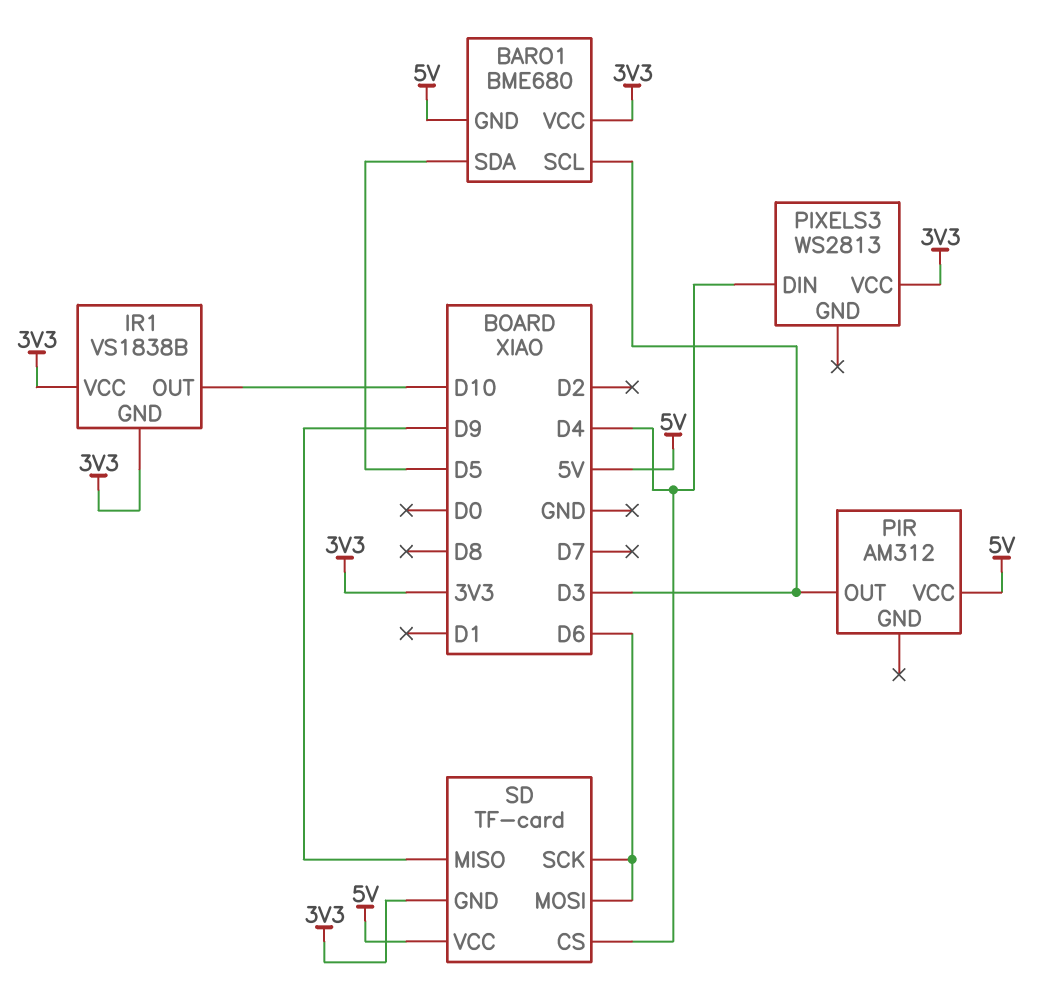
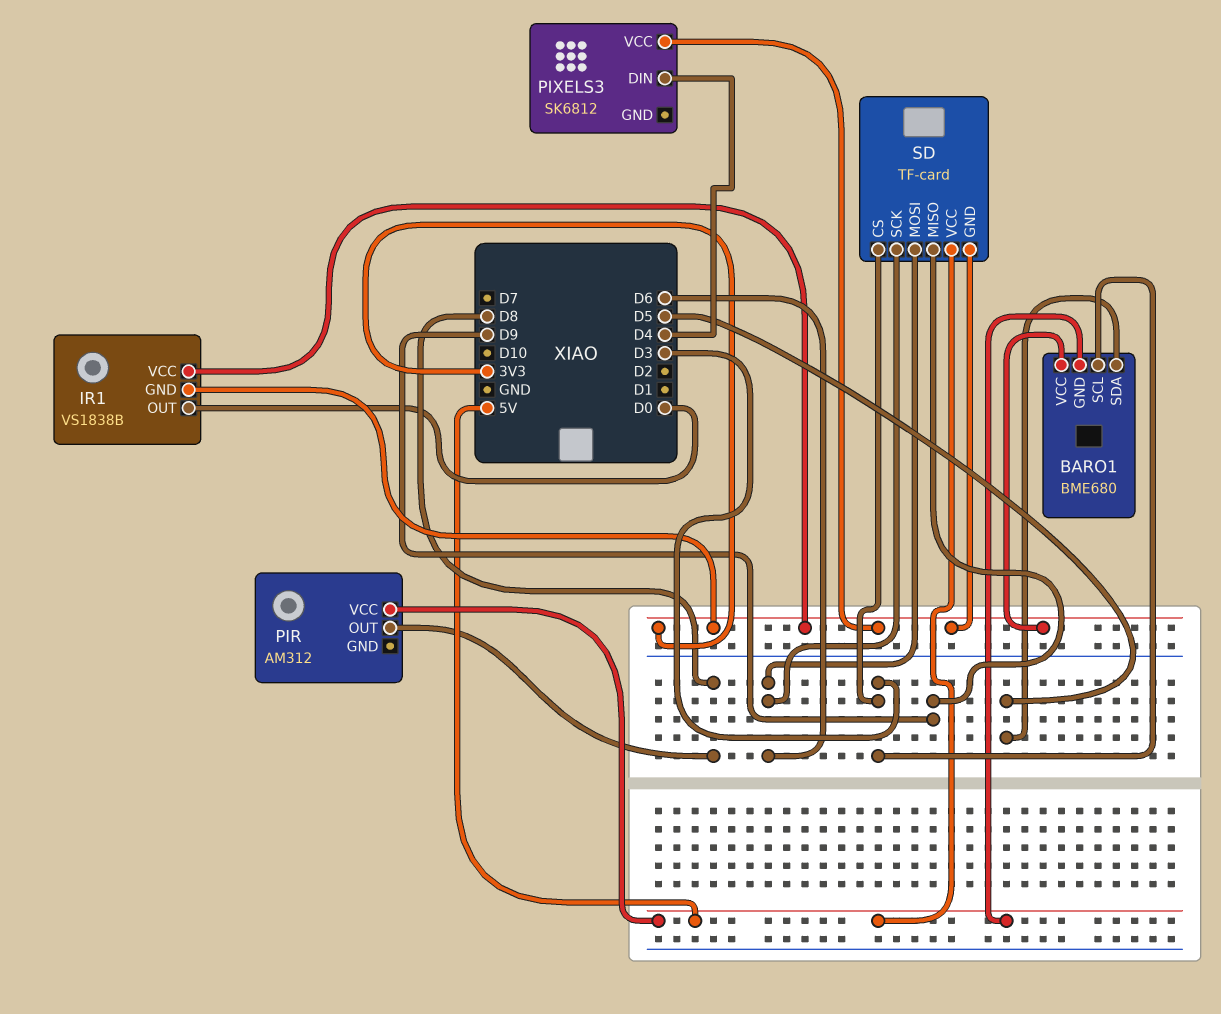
IR1 pin OUT: D10 -> D0
PIR pin OUT: D3 -> D8
PIXELS3: WS2813 -> SK6812
SD pin CS: D4 -> D3

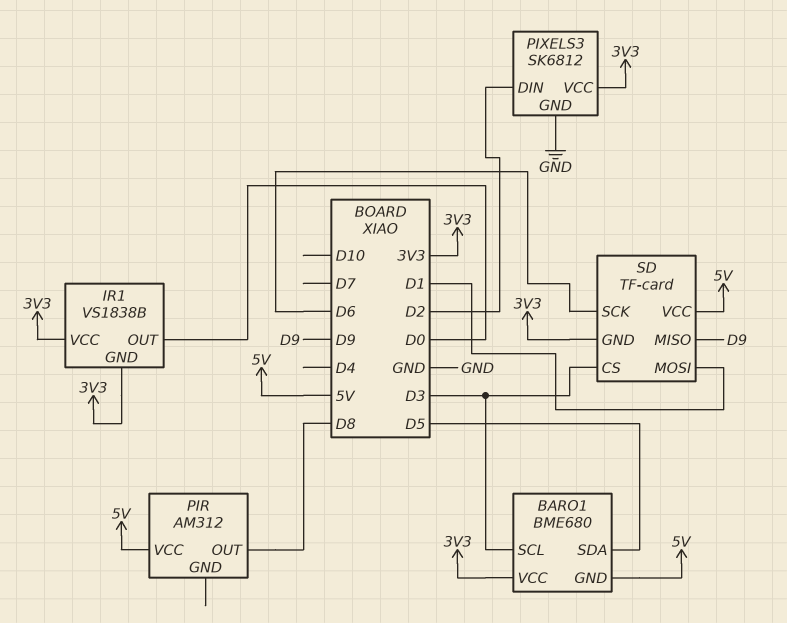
PIXELS3 pin DIN: D4 -> D2
PIXELS3 pin GND: none -> GND
SD pin MOSI: D6 -> D1

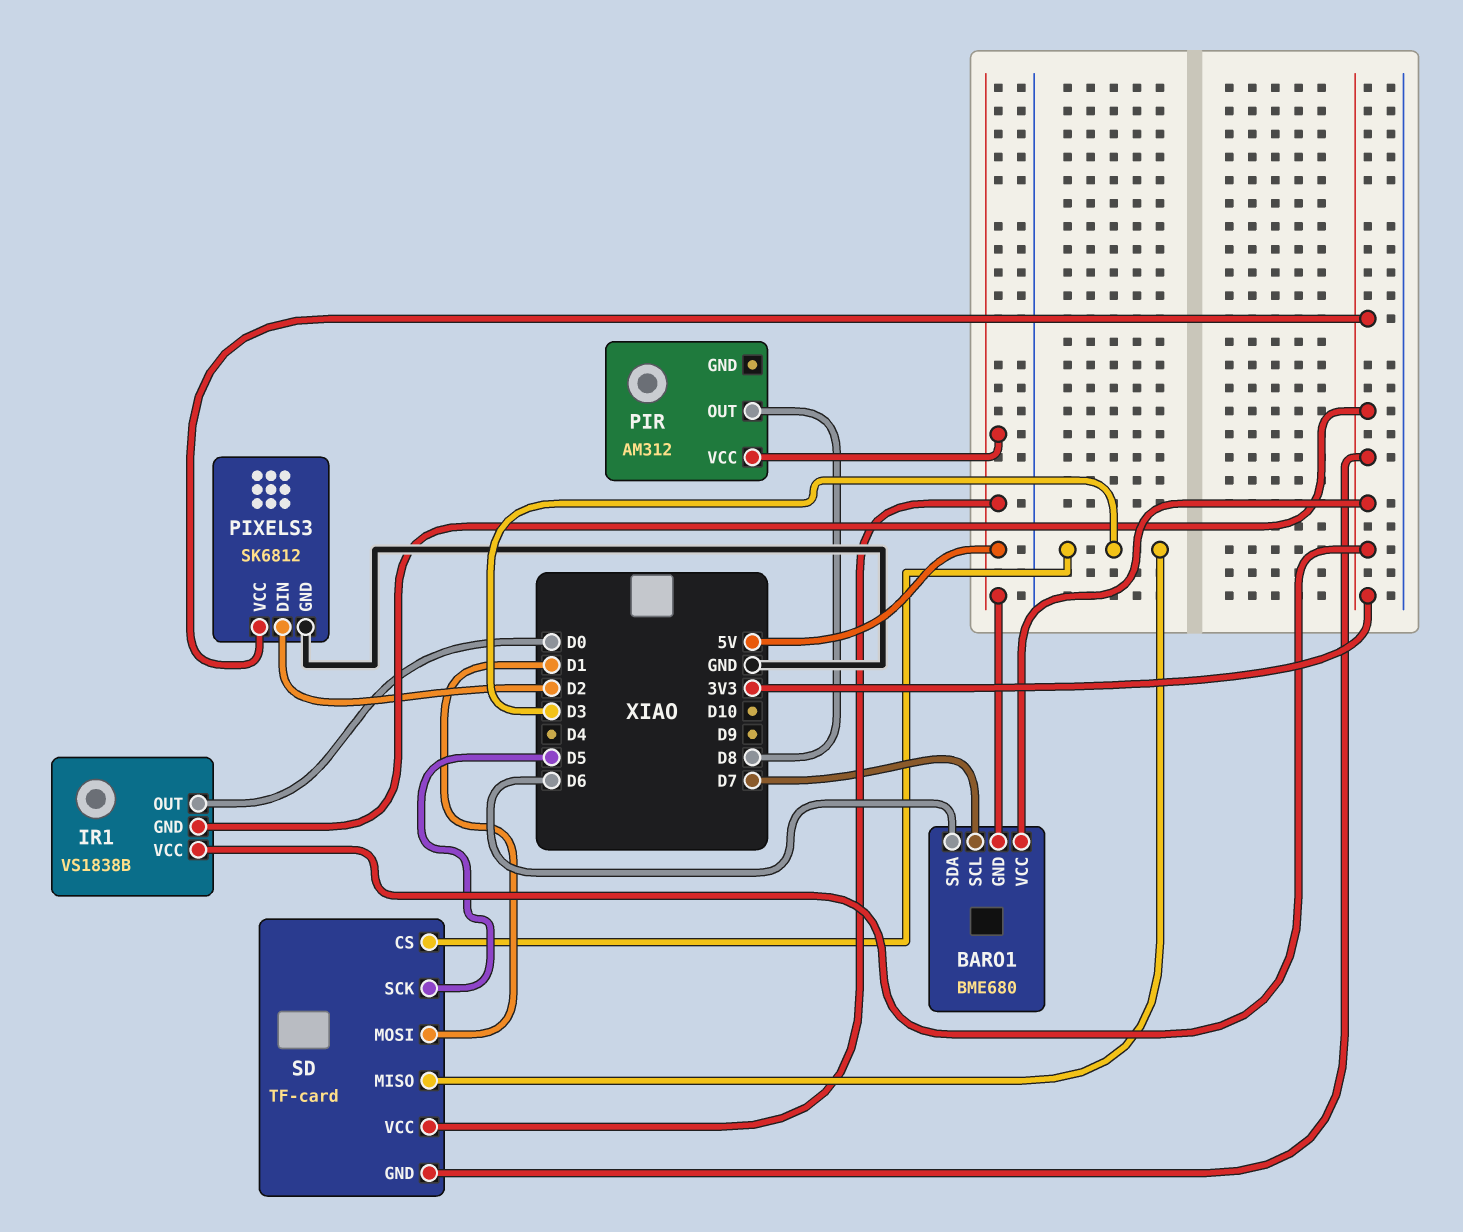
BARO1 pin SCL: D3 -> D7
BARO1 pin SDA: D5 -> D6
SD pin MISO: D9 -> D3
SD pin SCK: D6 -> D5

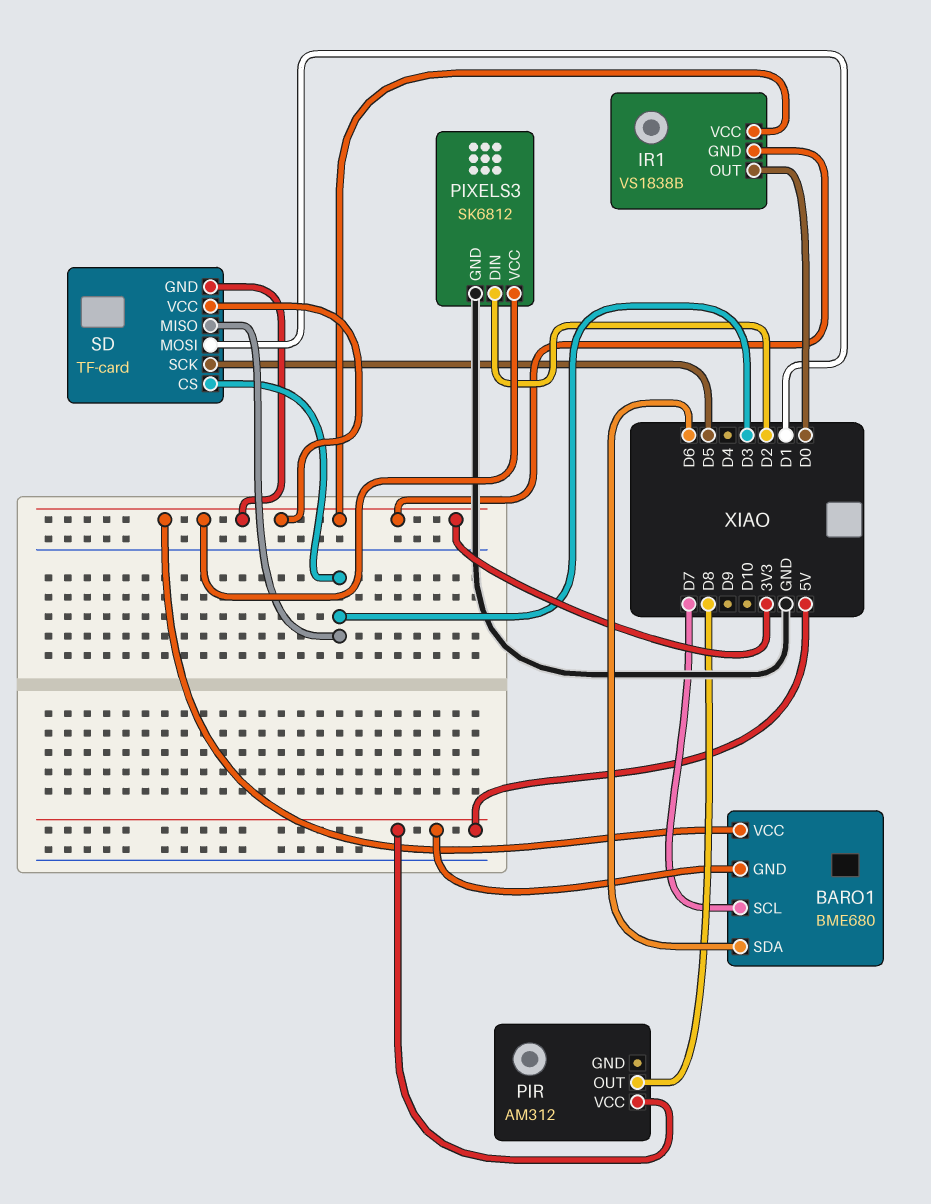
SD pin VCC: 5V -> 3V3

